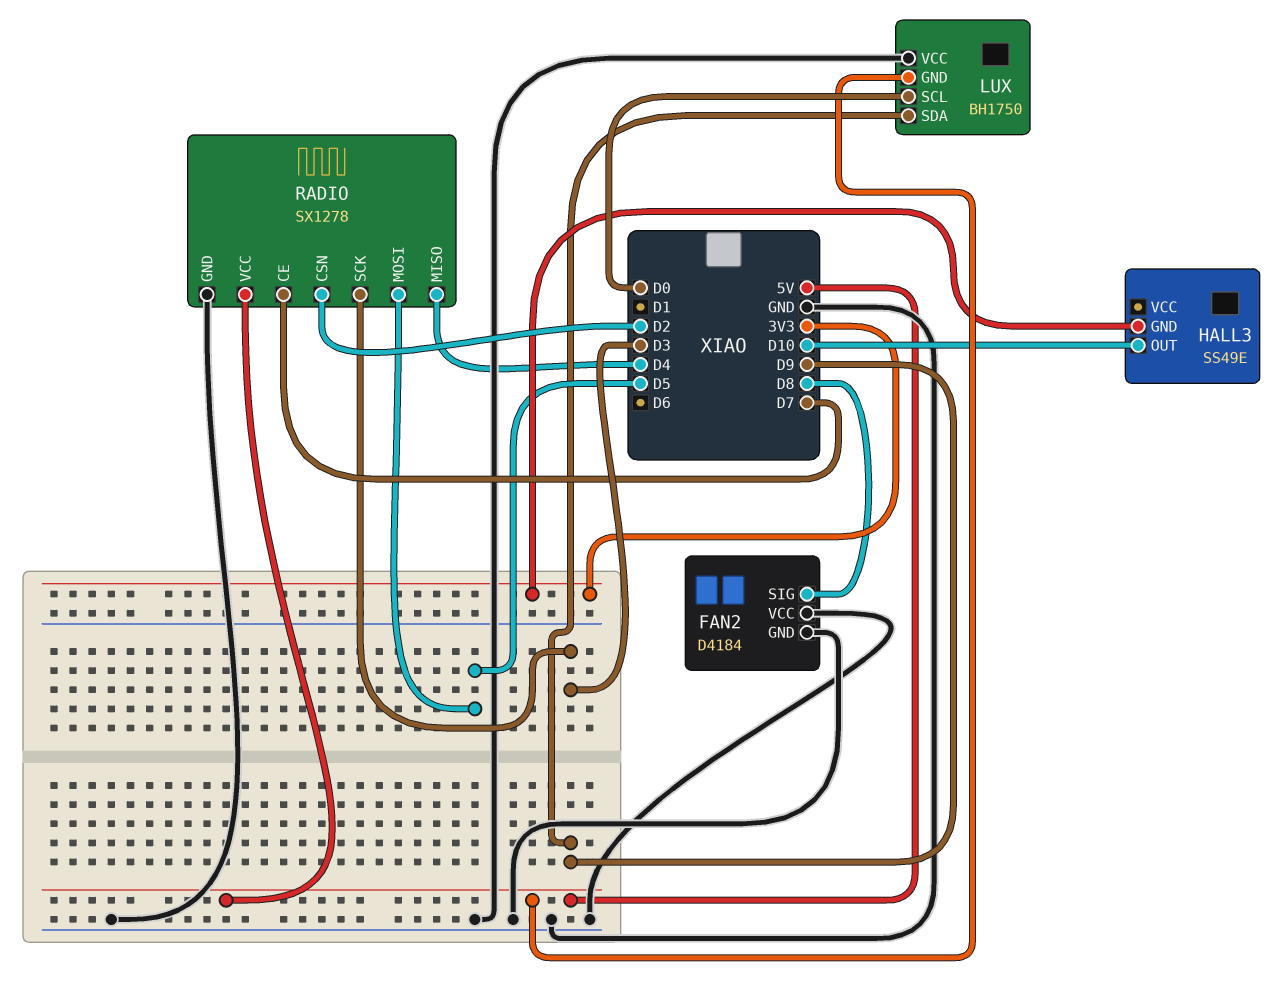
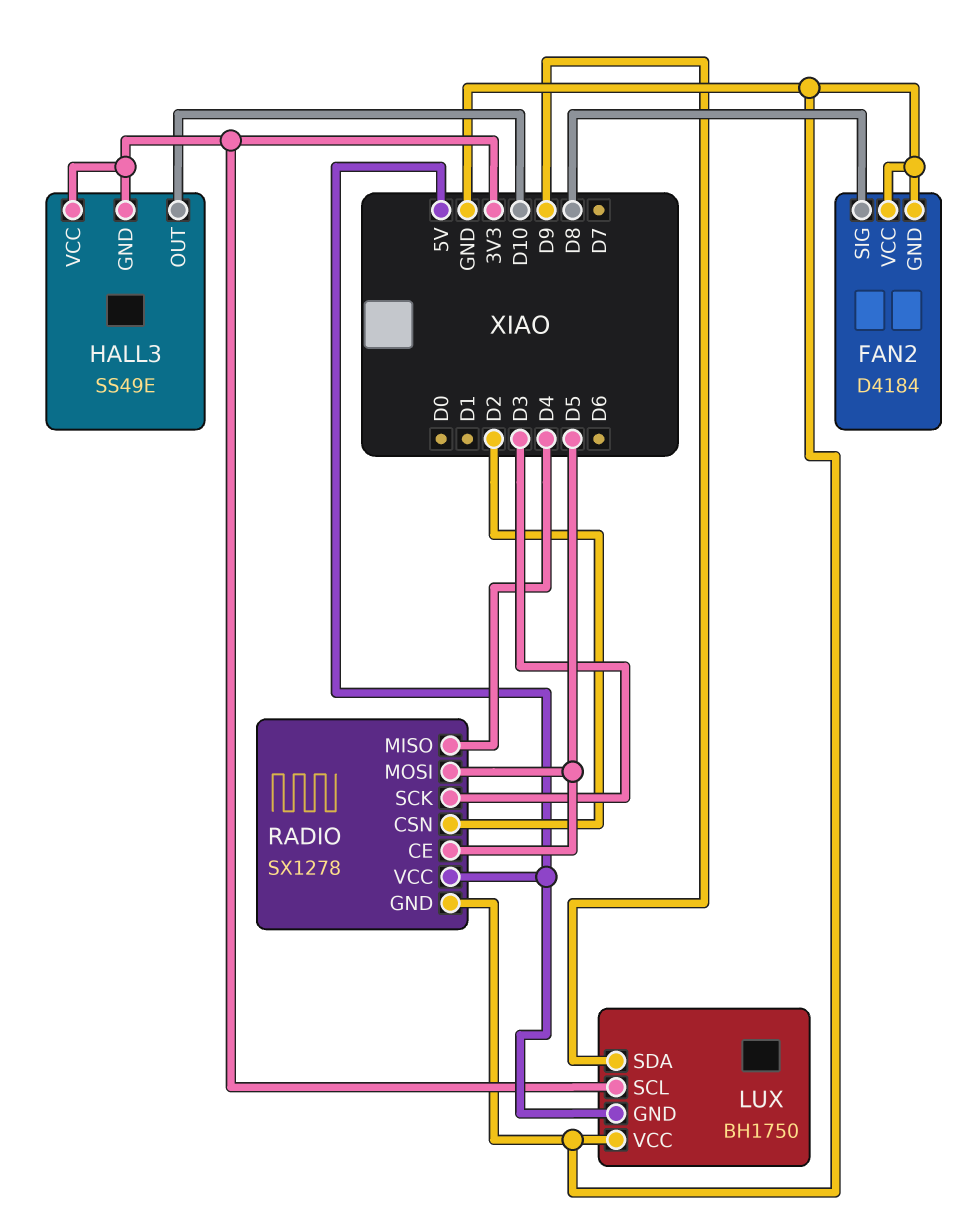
HALL3 pin VCC: none -> 3V3
LUX pin SCL: D0 -> 3V3
RADIO pin CE: D7 -> D5

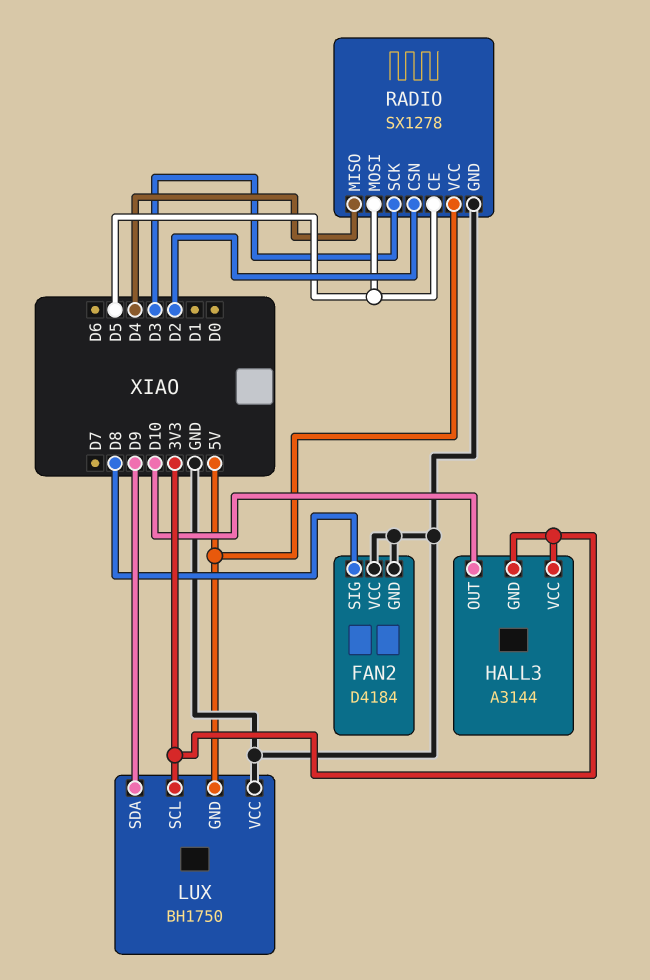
HALL3: SS49E -> A3144

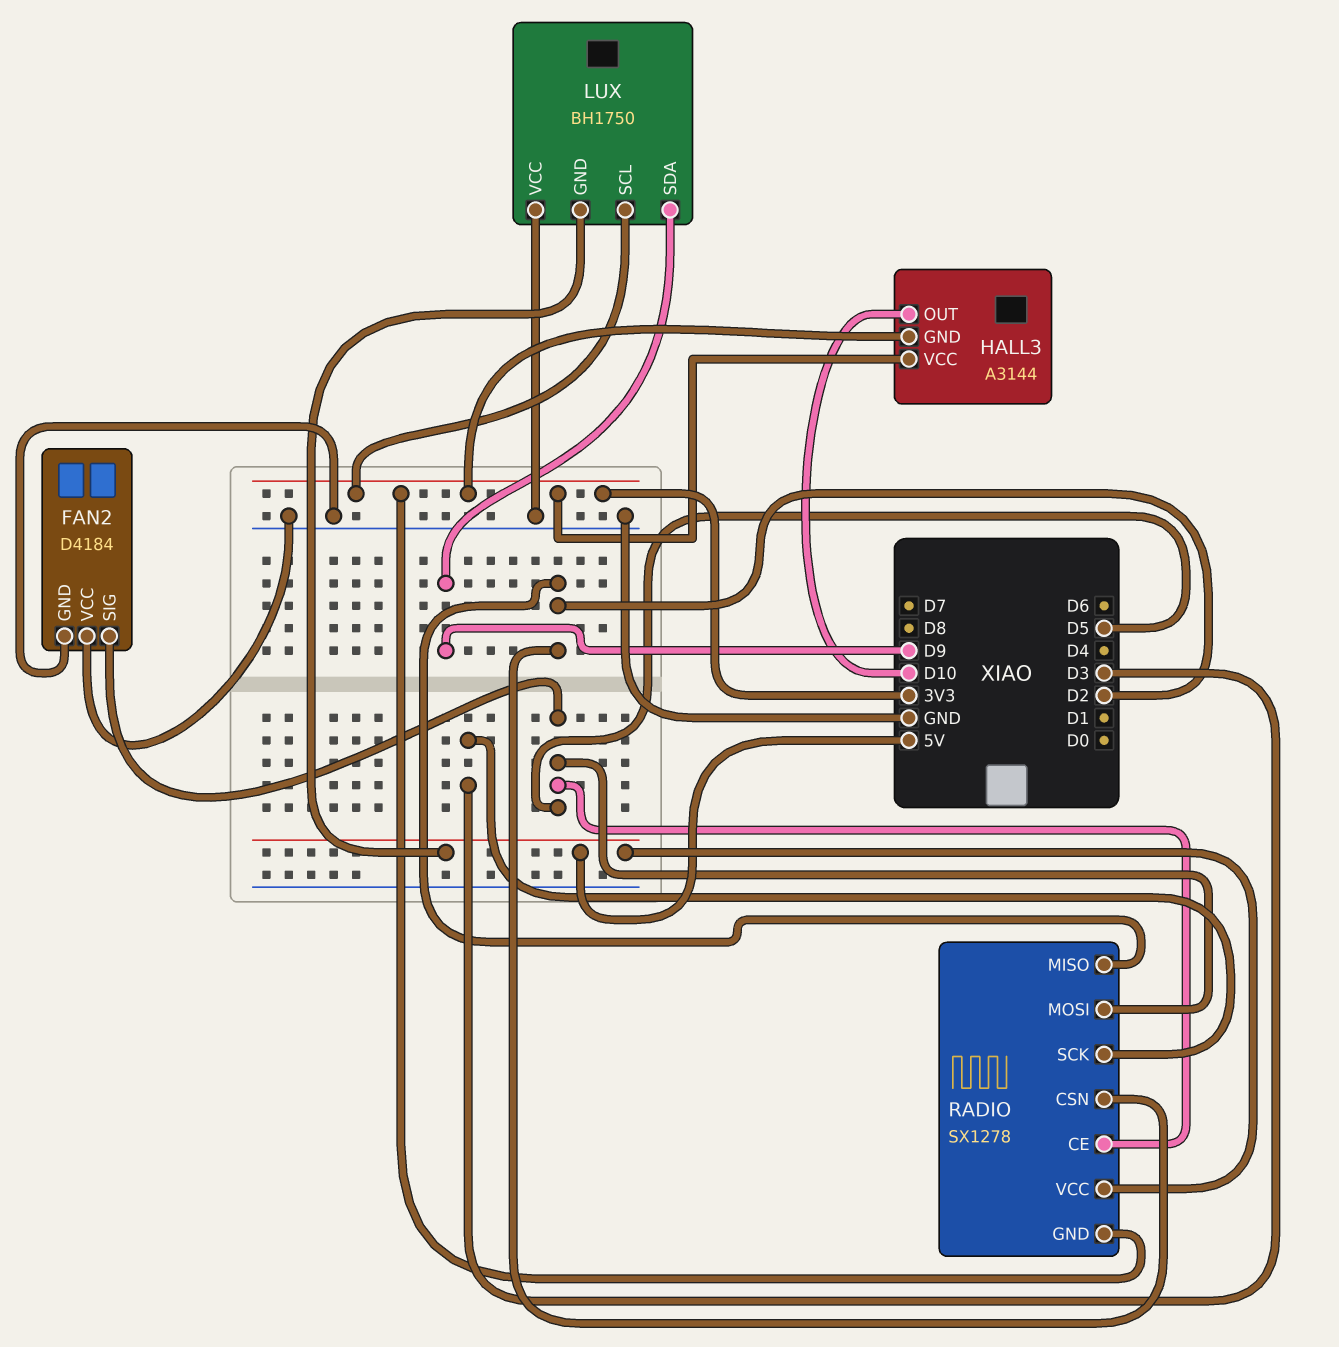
FAN2 pin SIG: D8 -> D5
RADIO pin GND: GND -> 3V3
RADIO pin MISO: D4 -> D2

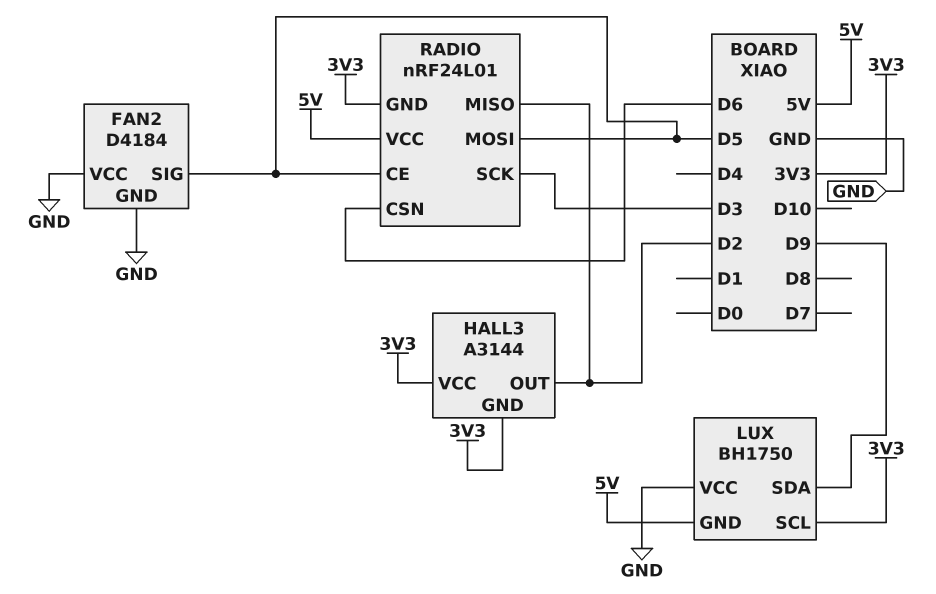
HALL3 pin OUT: D10 -> D2
RADIO: SX1278 -> nRF24L01
RADIO pin CSN: D2 -> D6

